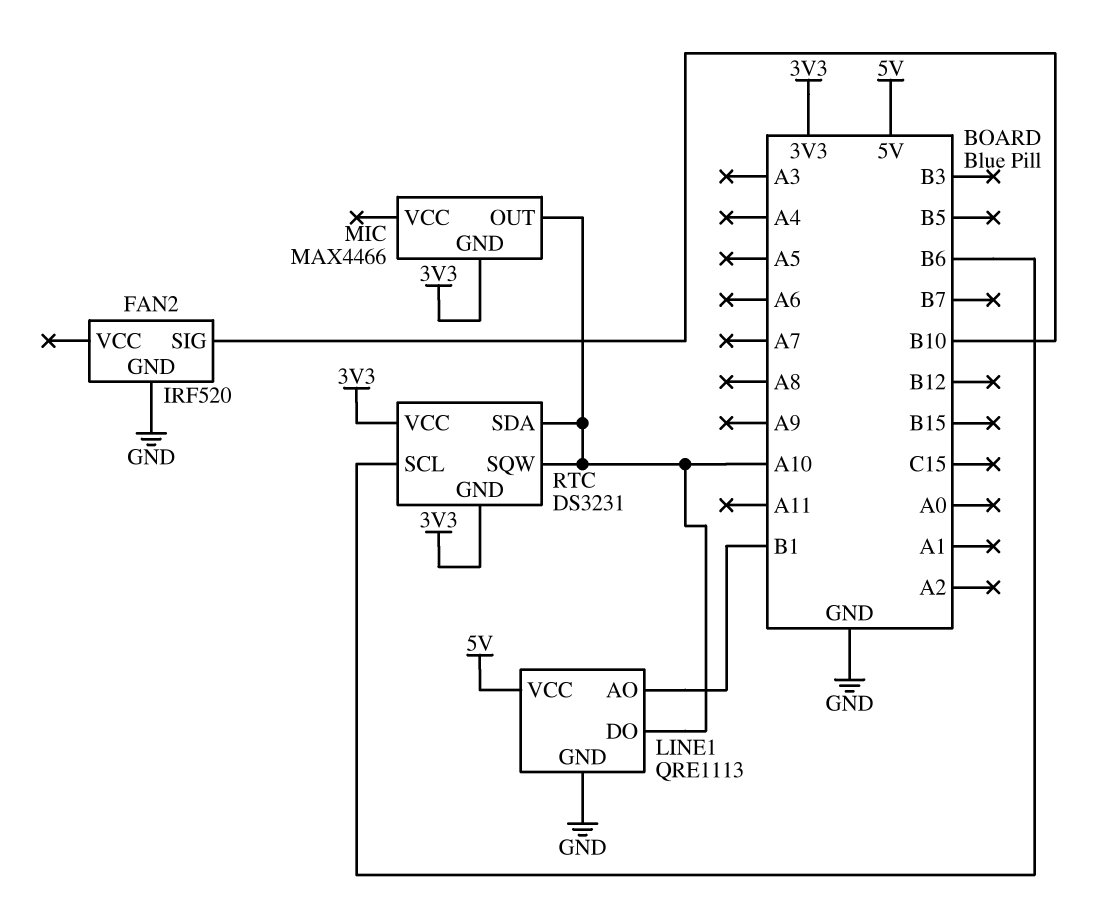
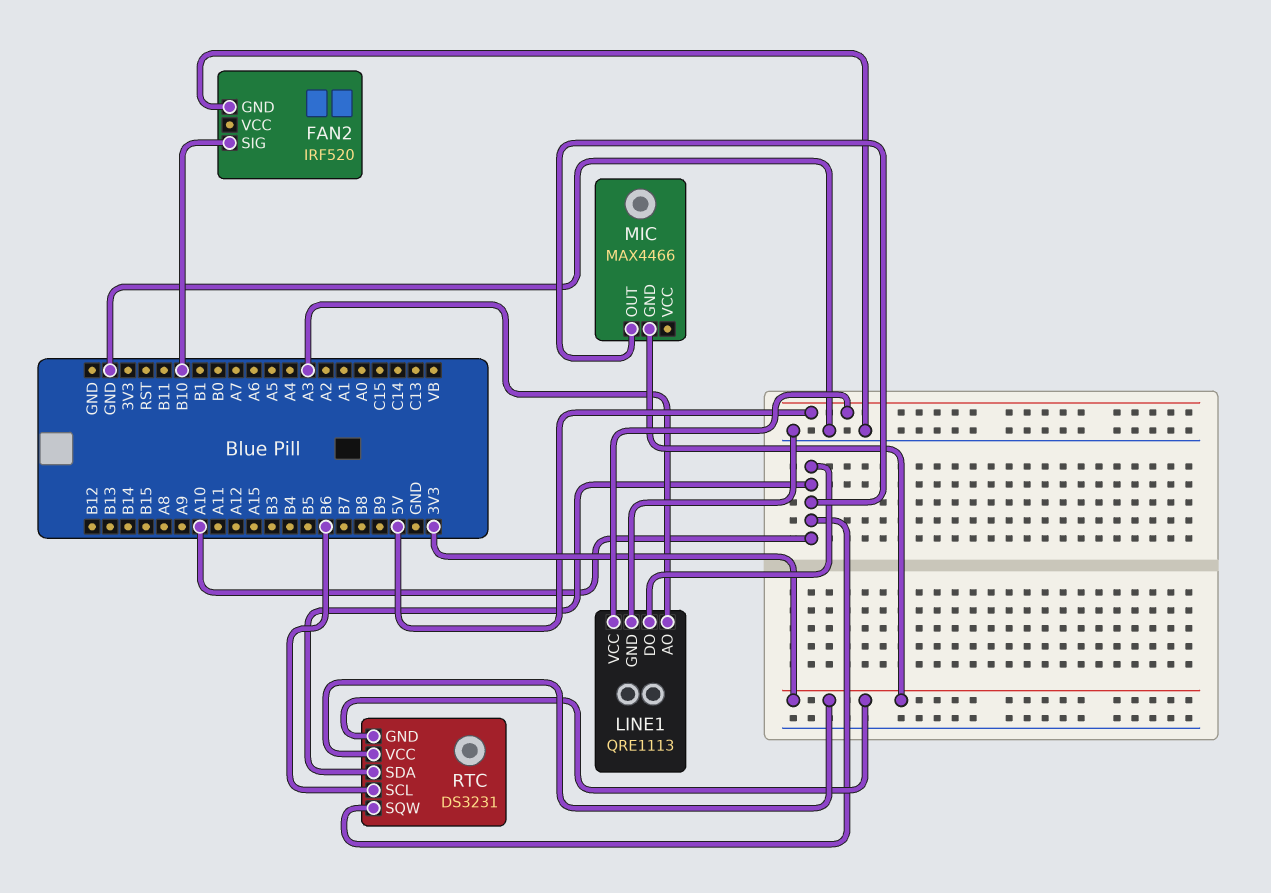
LINE1 pin AO: B1 -> A3

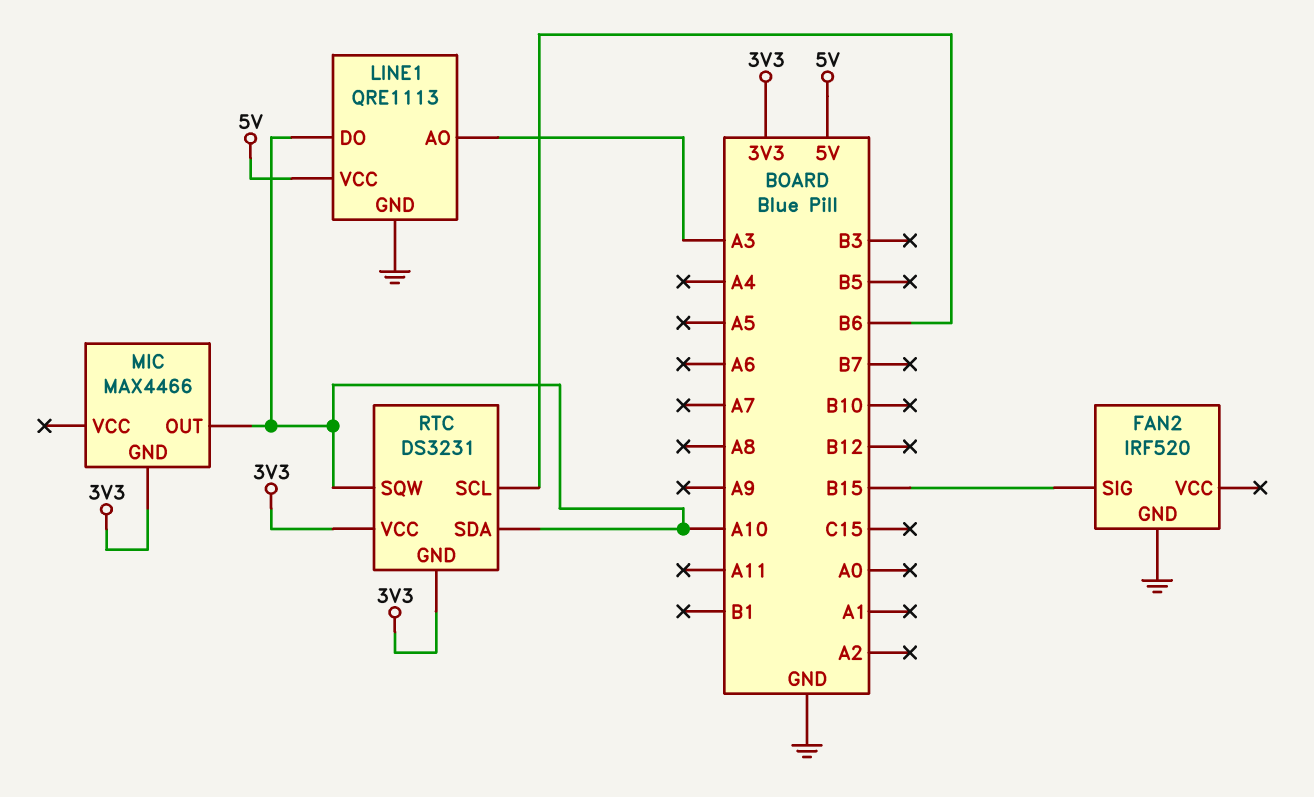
FAN2 pin SIG: B10 -> B15

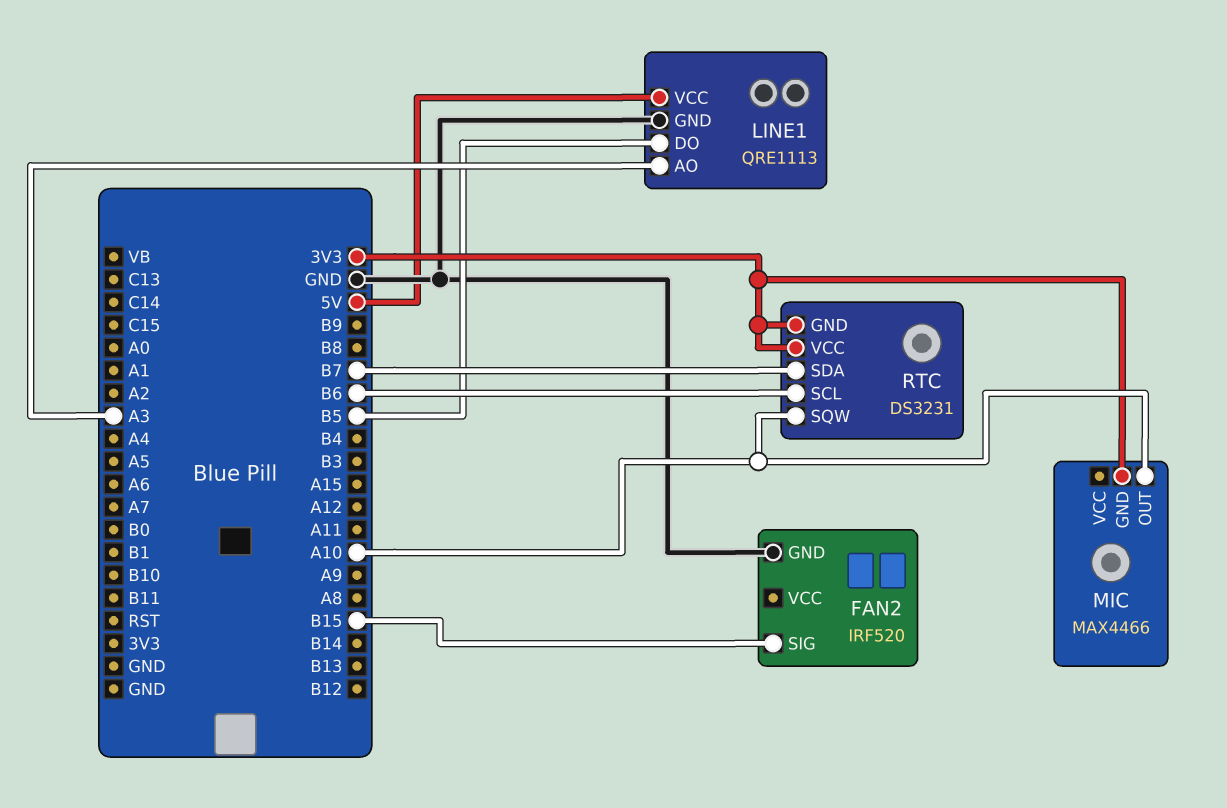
LINE1 pin DO: A10 -> B5
RTC pin SDA: A10 -> B7

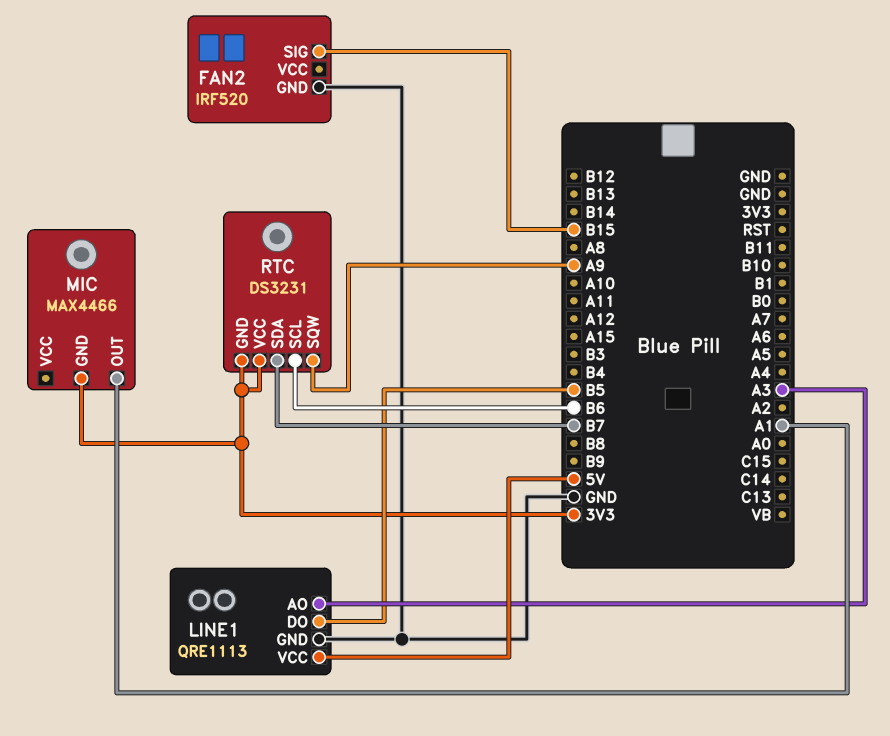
MIC pin OUT: A10 -> A1
RTC pin SQW: A10 -> A9

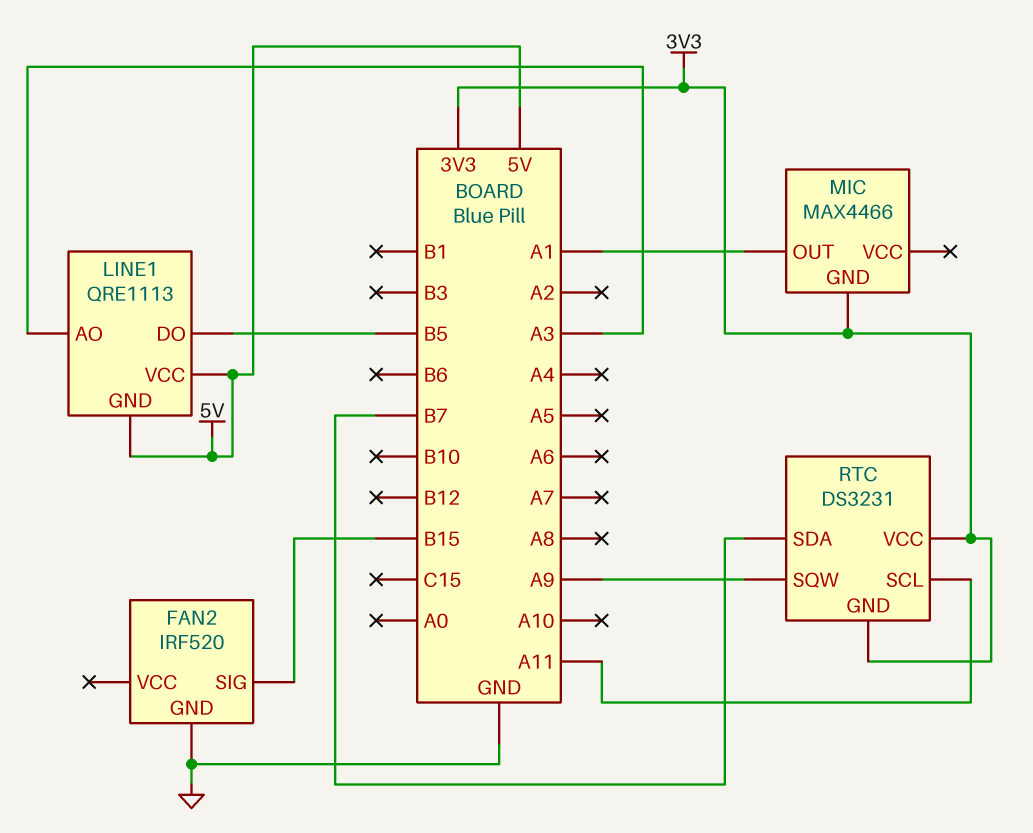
LINE1 pin GND: GND -> 5V
RTC pin SCL: B6 -> A11

